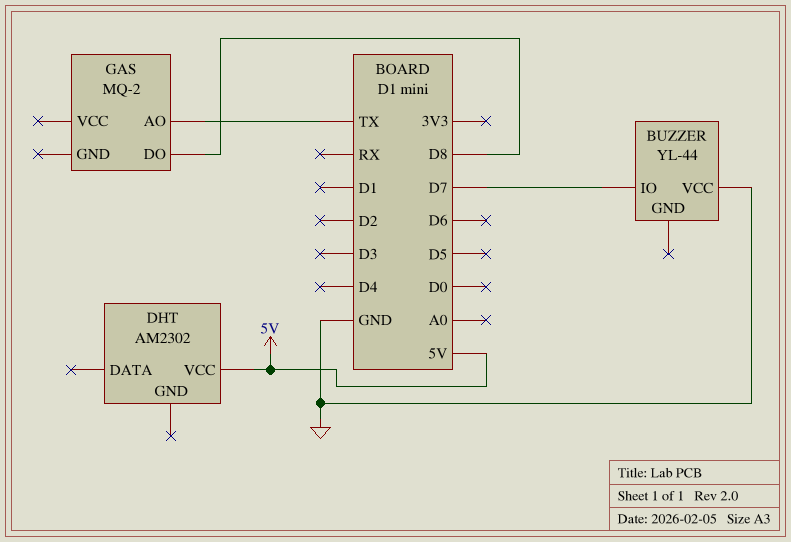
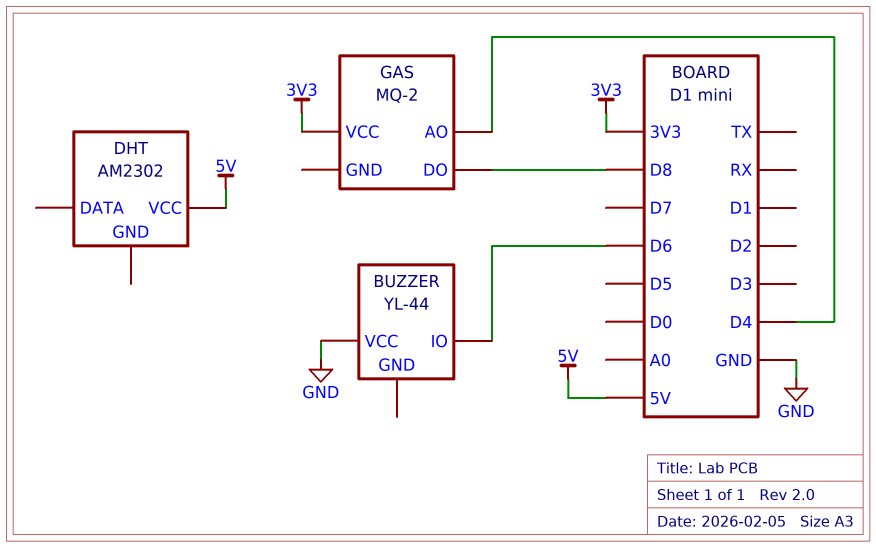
BUZZER pin IO: D7 -> D6
GAS pin AO: TX -> D4
GAS pin VCC: none -> 3V3

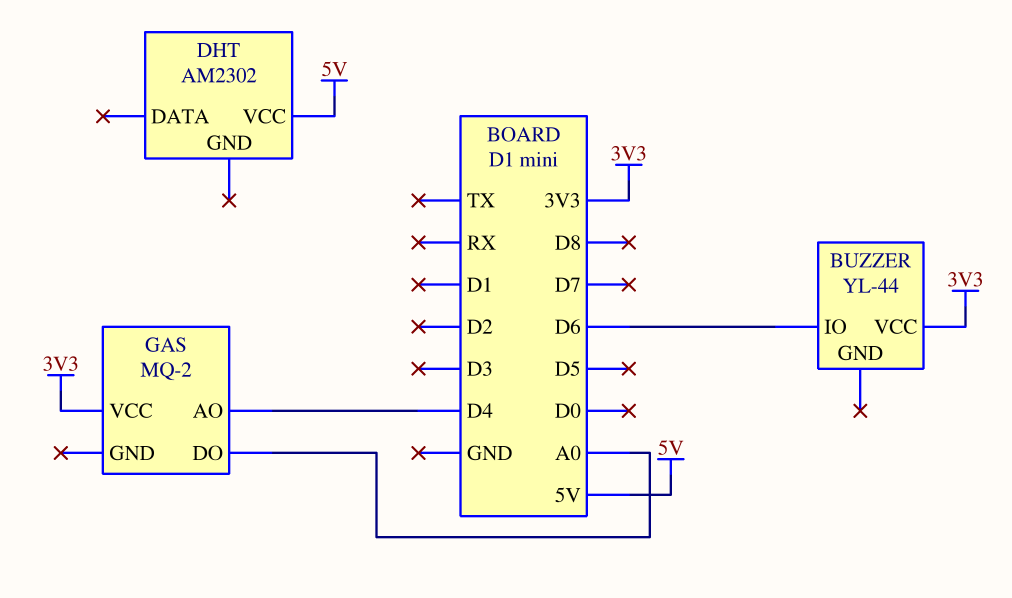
BUZZER pin VCC: GND -> 3V3
GAS pin DO: D8 -> A0

